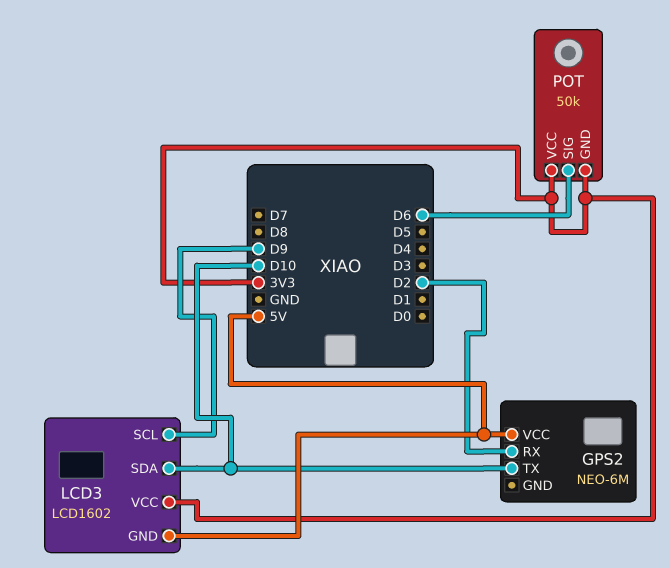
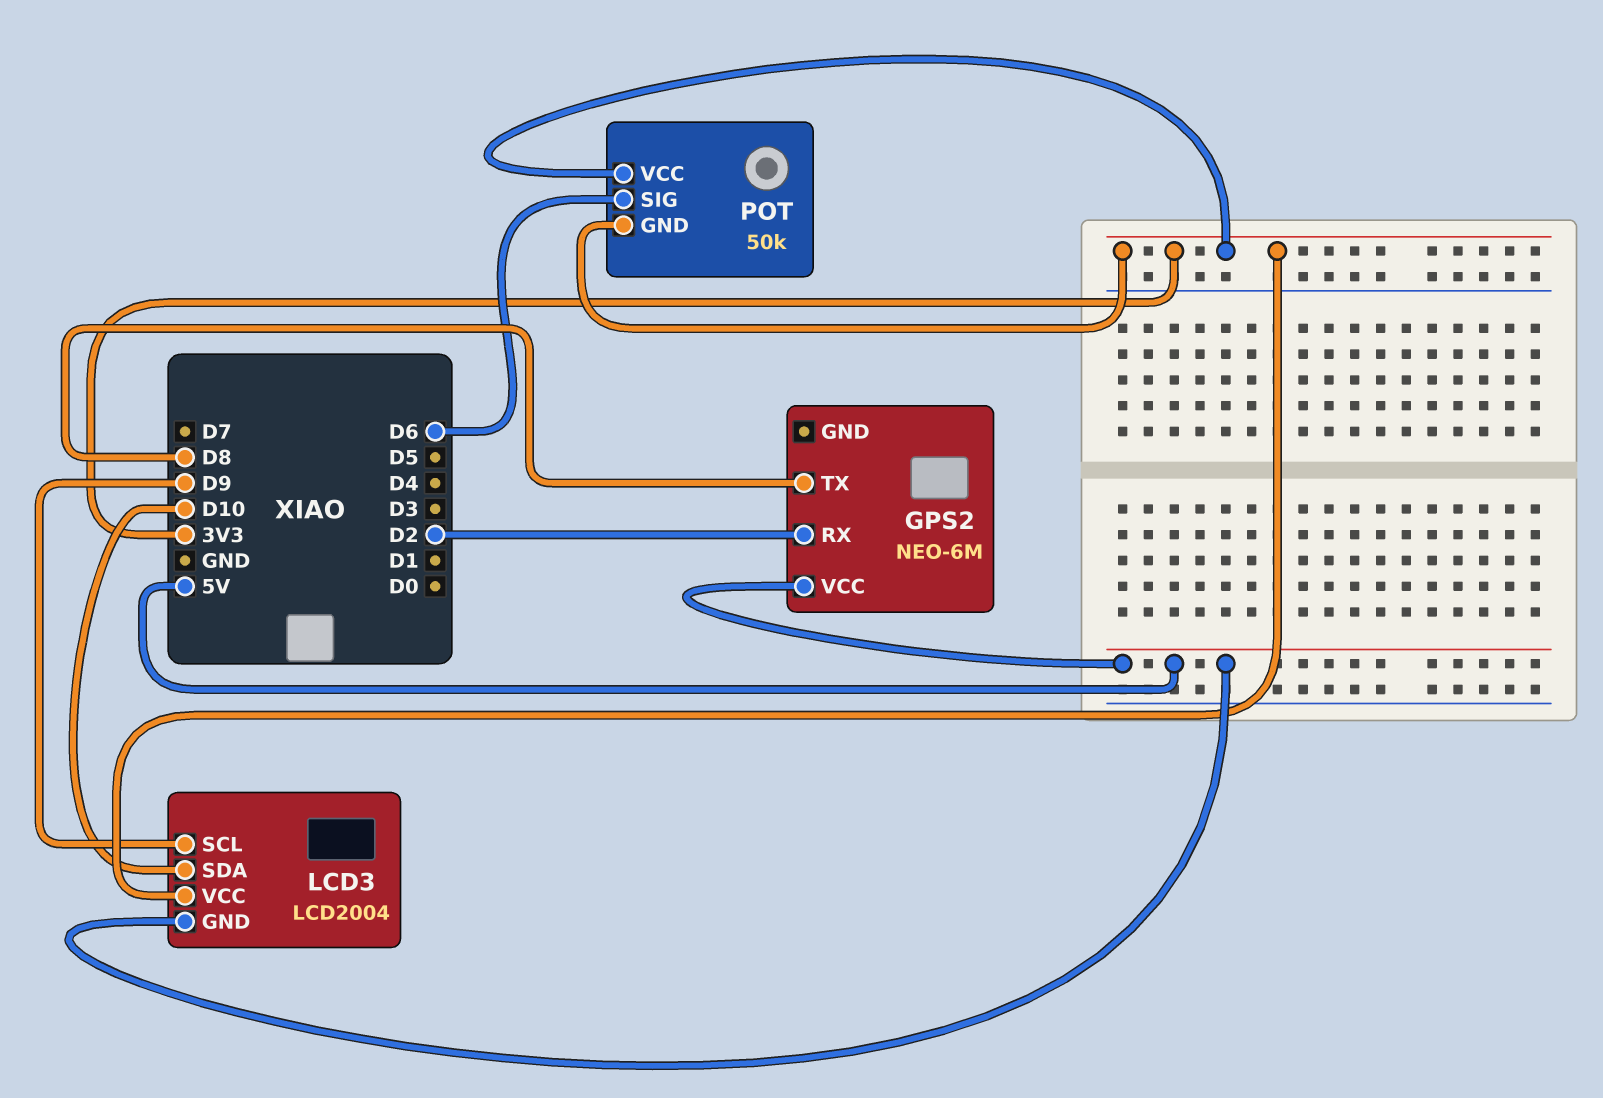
GPS2 pin TX: D10 -> D8
LCD3: LCD1602 -> LCD2004

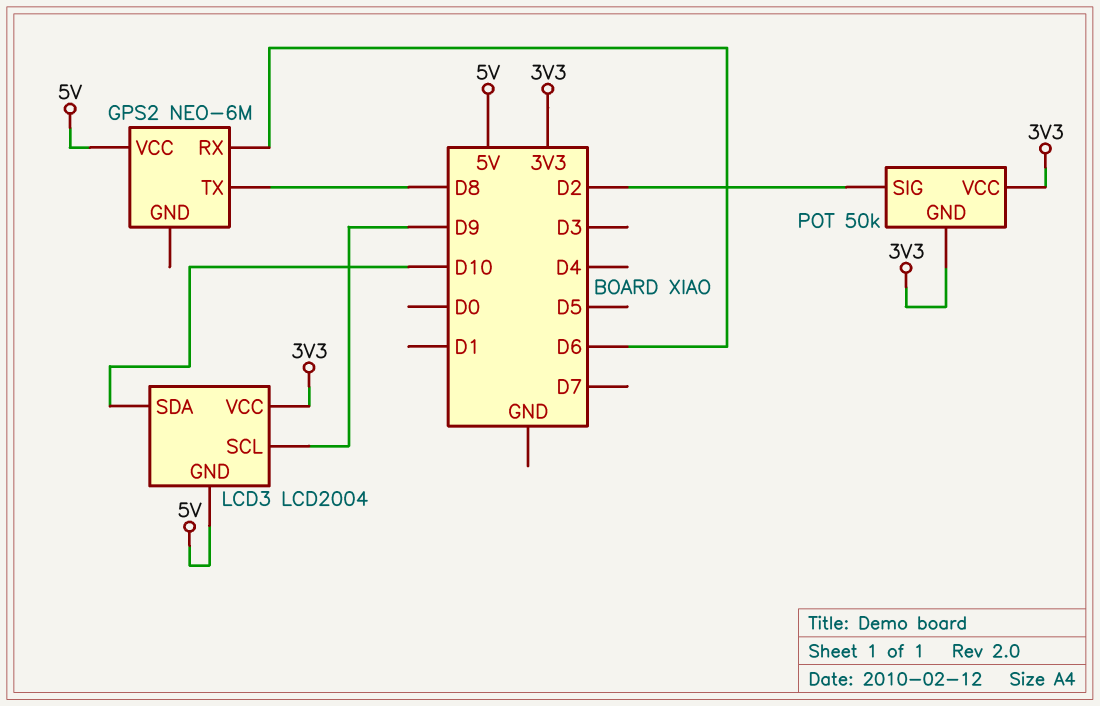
GPS2 pin RX: D2 -> D6
POT pin SIG: D6 -> D2

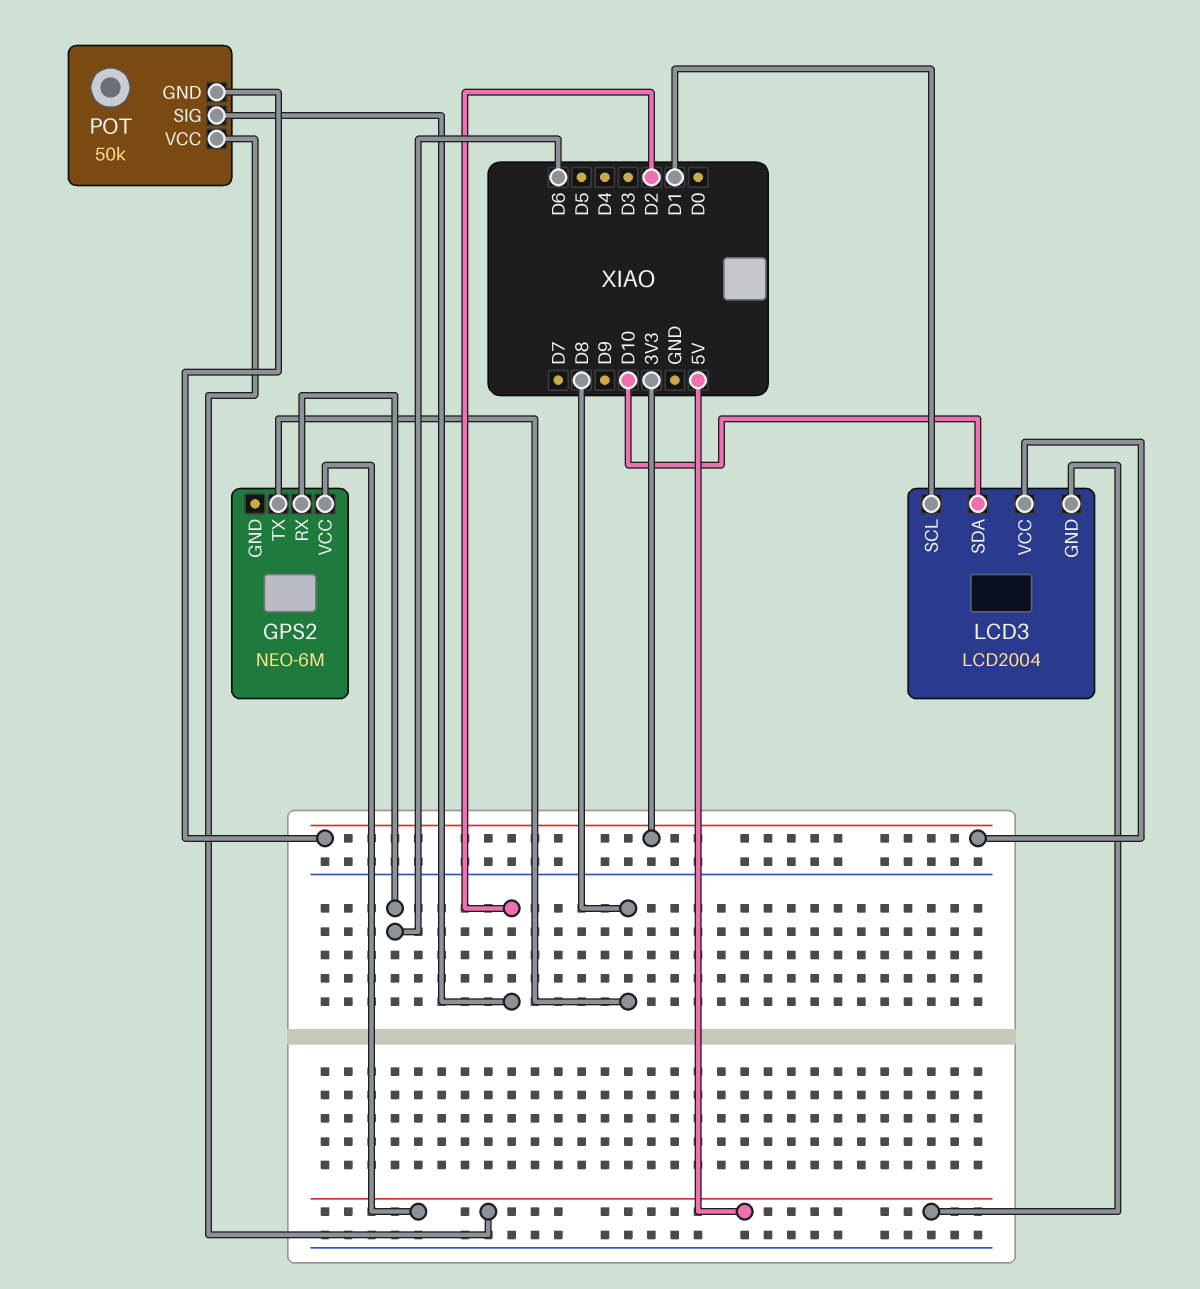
LCD3 pin SCL: D9 -> D1
POT pin VCC: 3V3 -> 5V

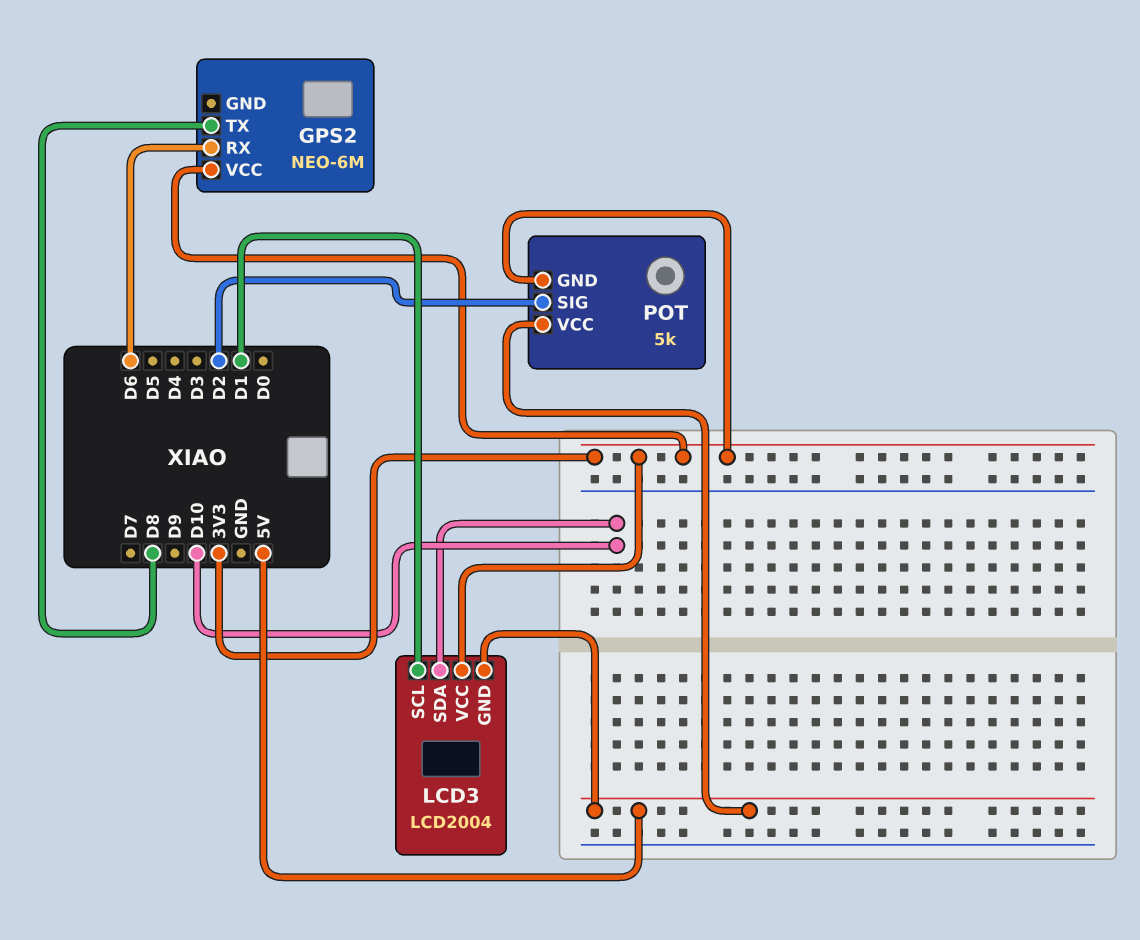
GPS2 pin VCC: 5V -> 3V3
POT: 50k -> 5k

